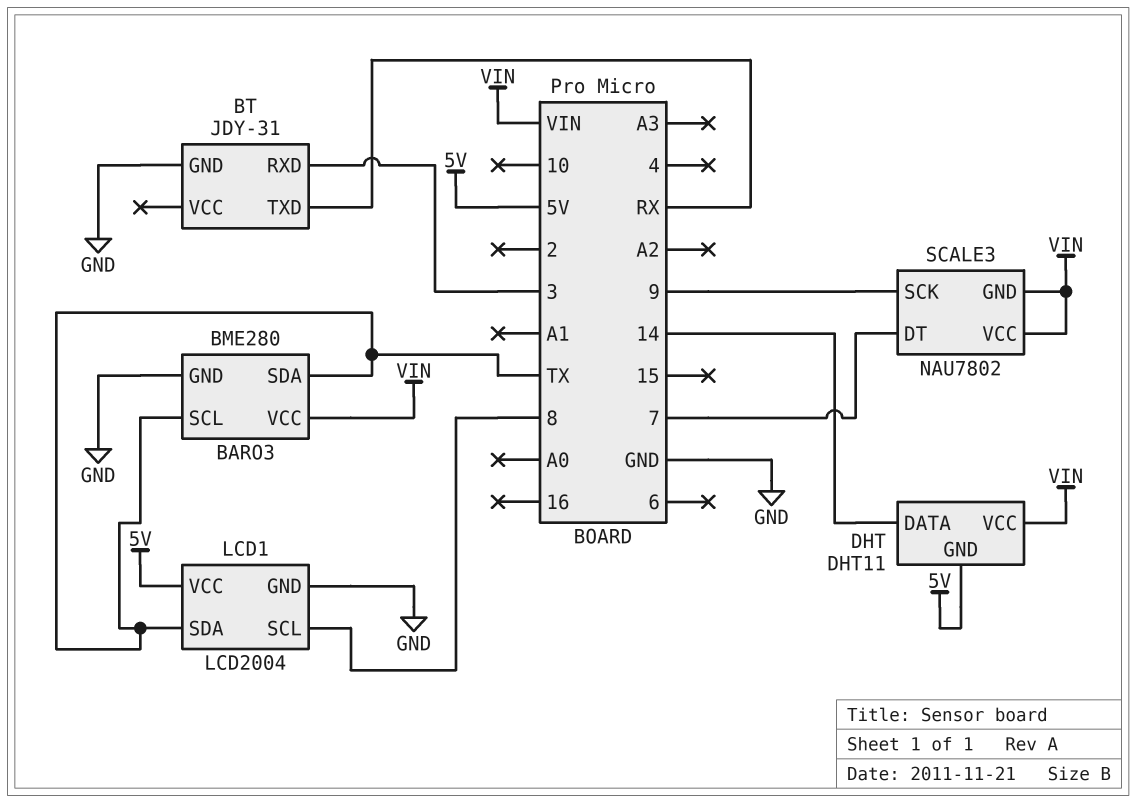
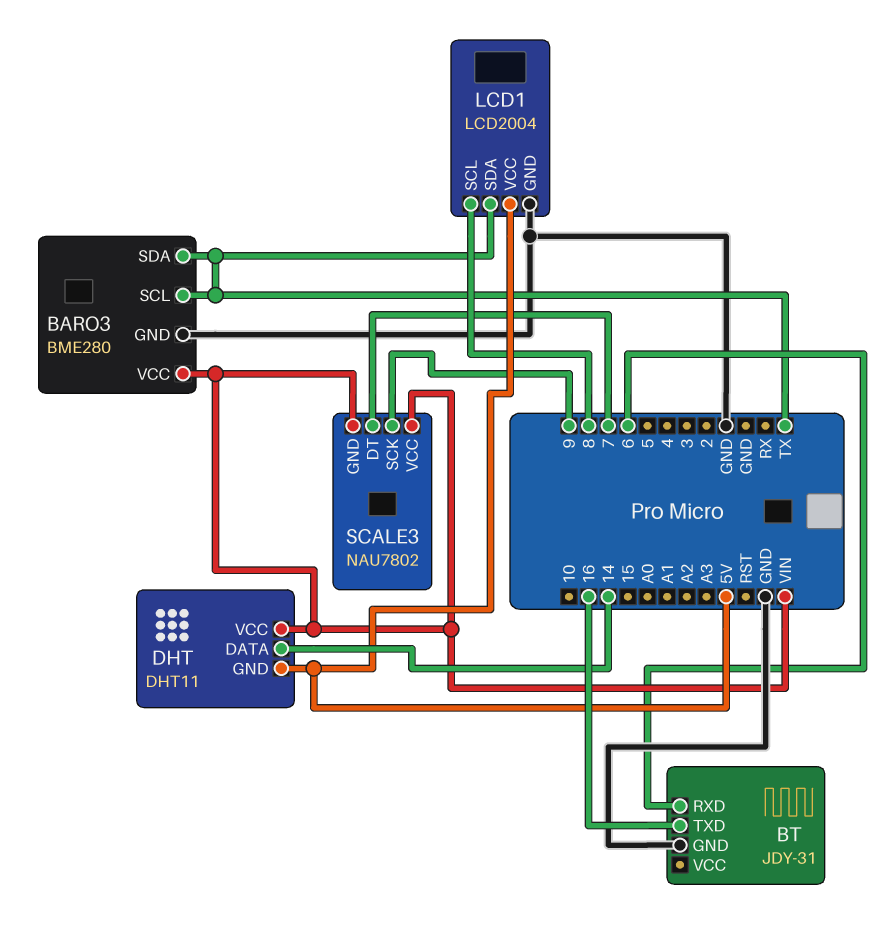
BT pin RXD: 3 -> 6
BT pin TXD: RX -> 16

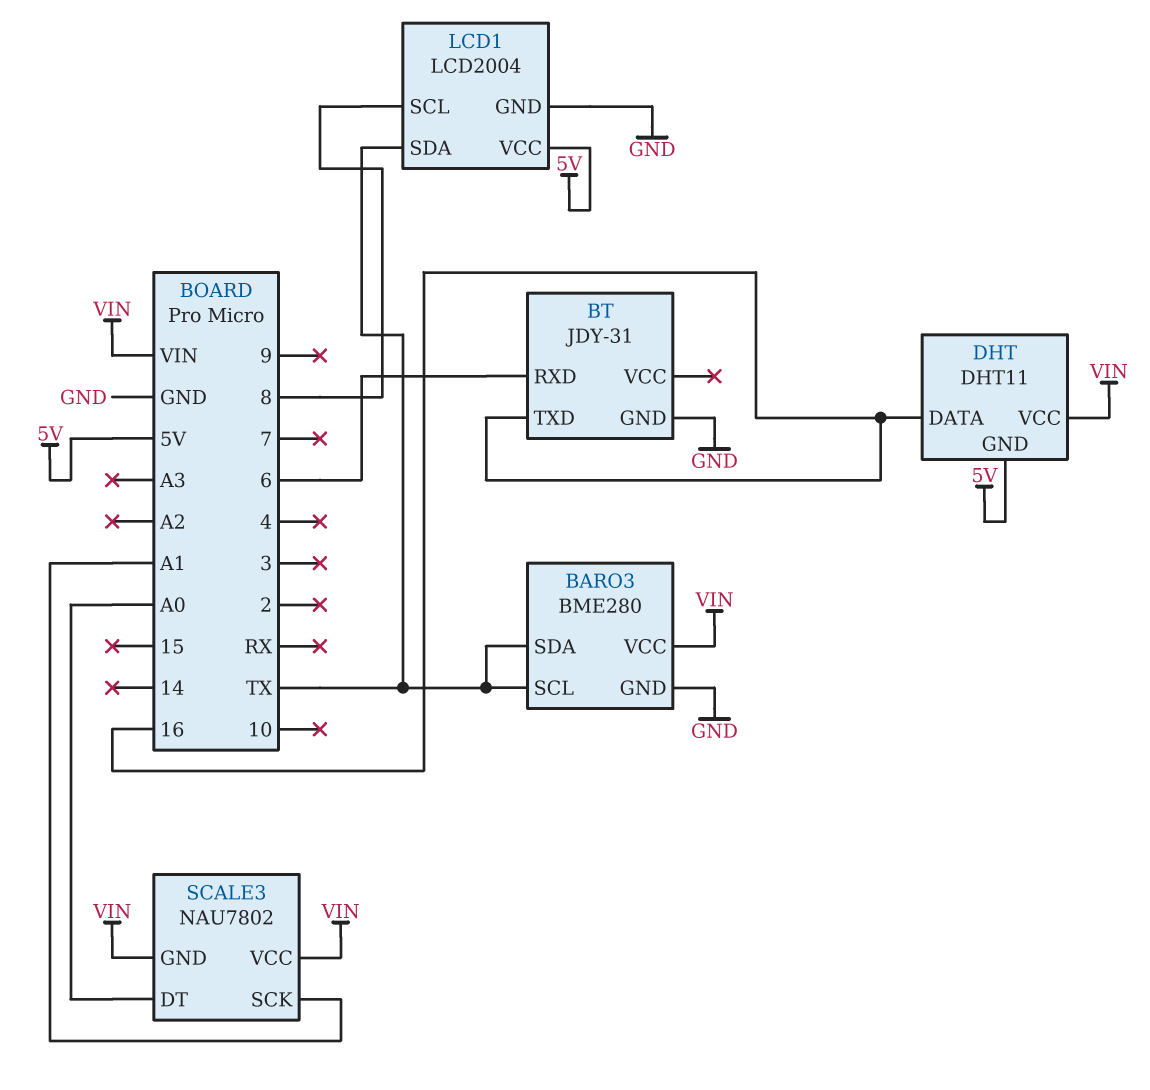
DHT pin DATA: 14 -> 16
SCALE3 pin DT: 7 -> A0
SCALE3 pin SCK: 9 -> A1

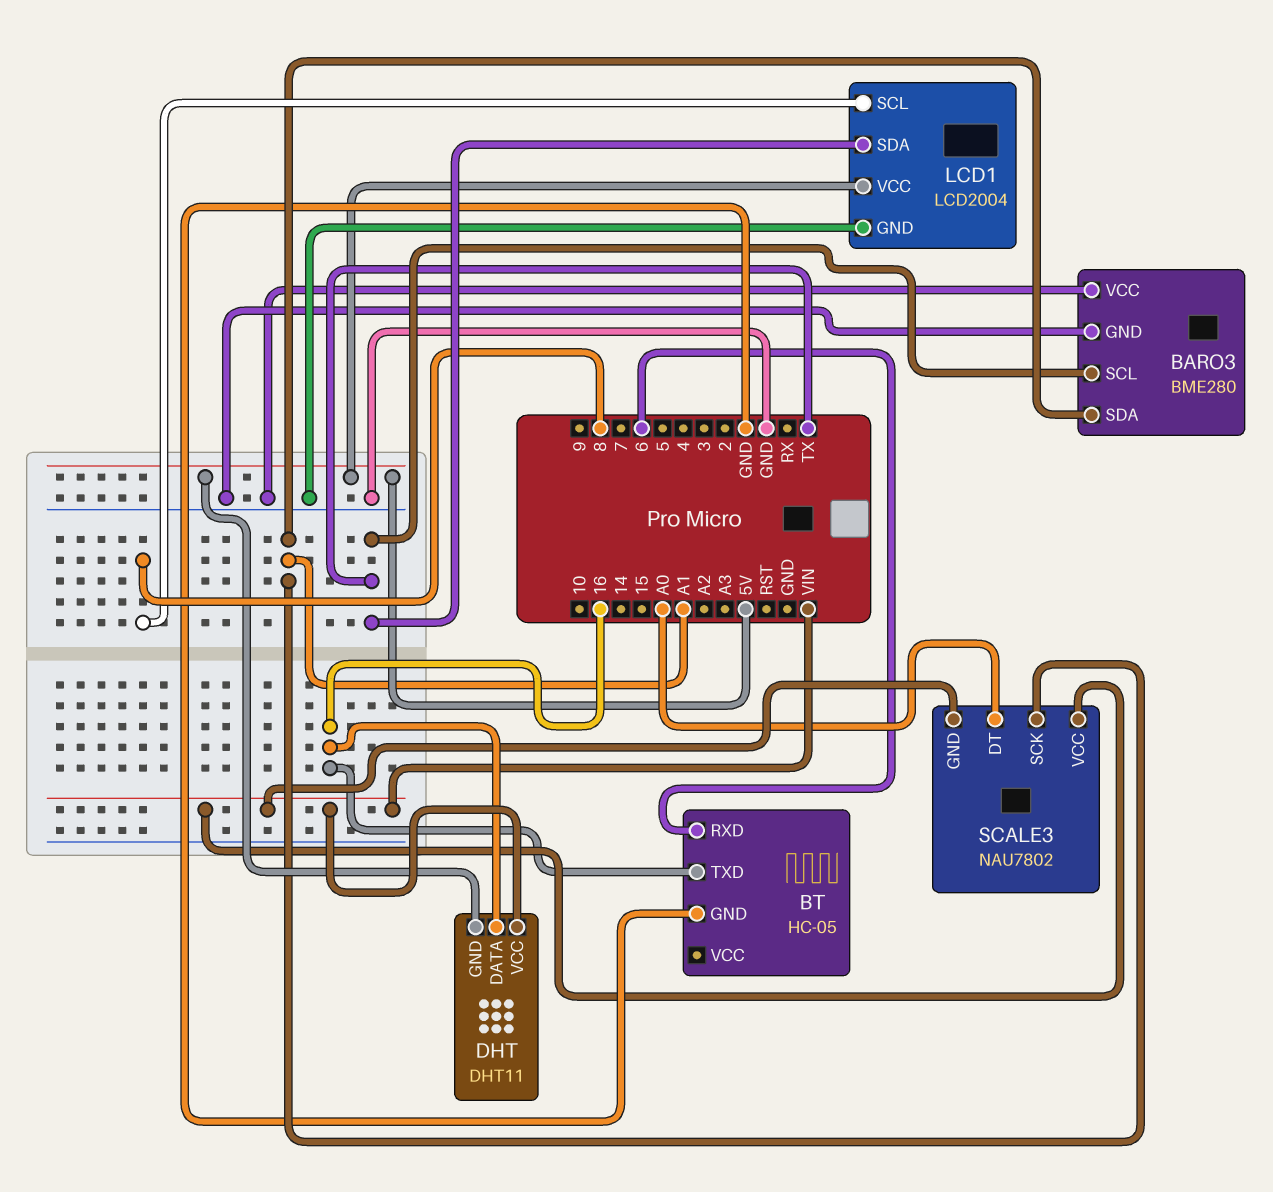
BARO3 pin SDA: TX -> A1
BARO3 pin VCC: VIN -> GND
BT: JDY-31 -> HC-05

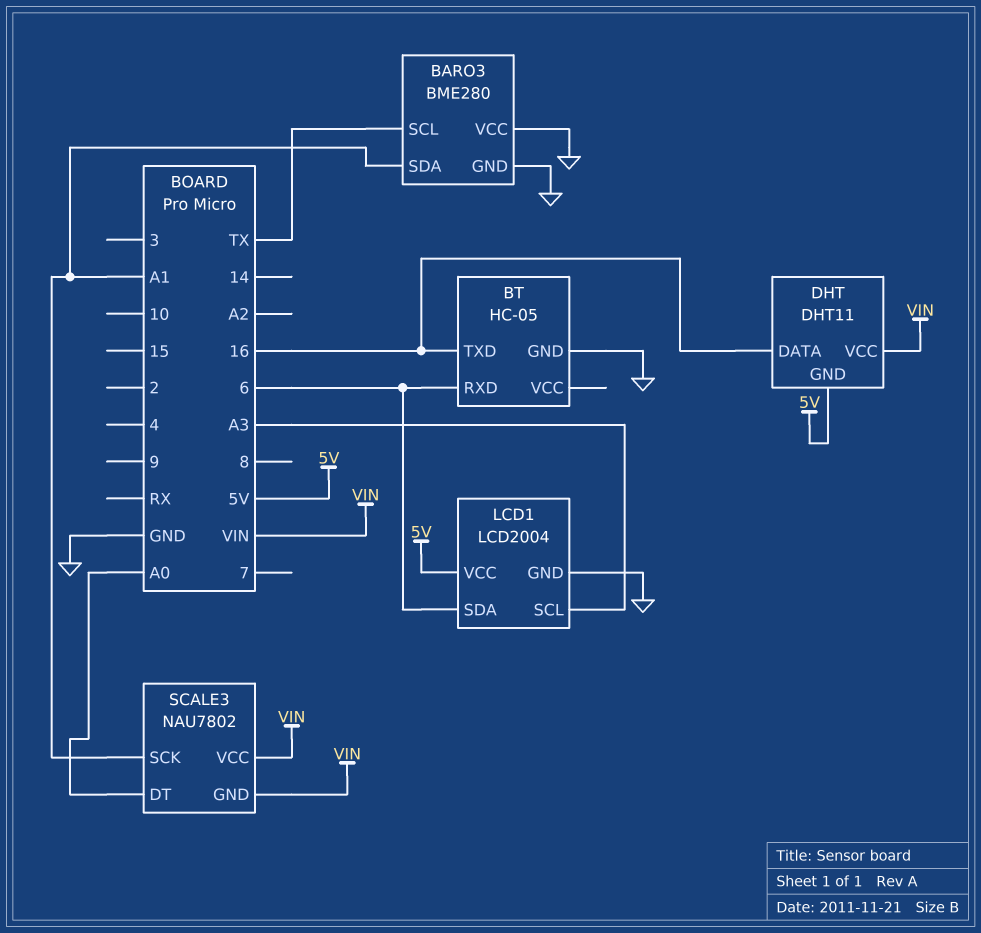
LCD1 pin SCL: 8 -> A3
LCD1 pin SDA: TX -> 6

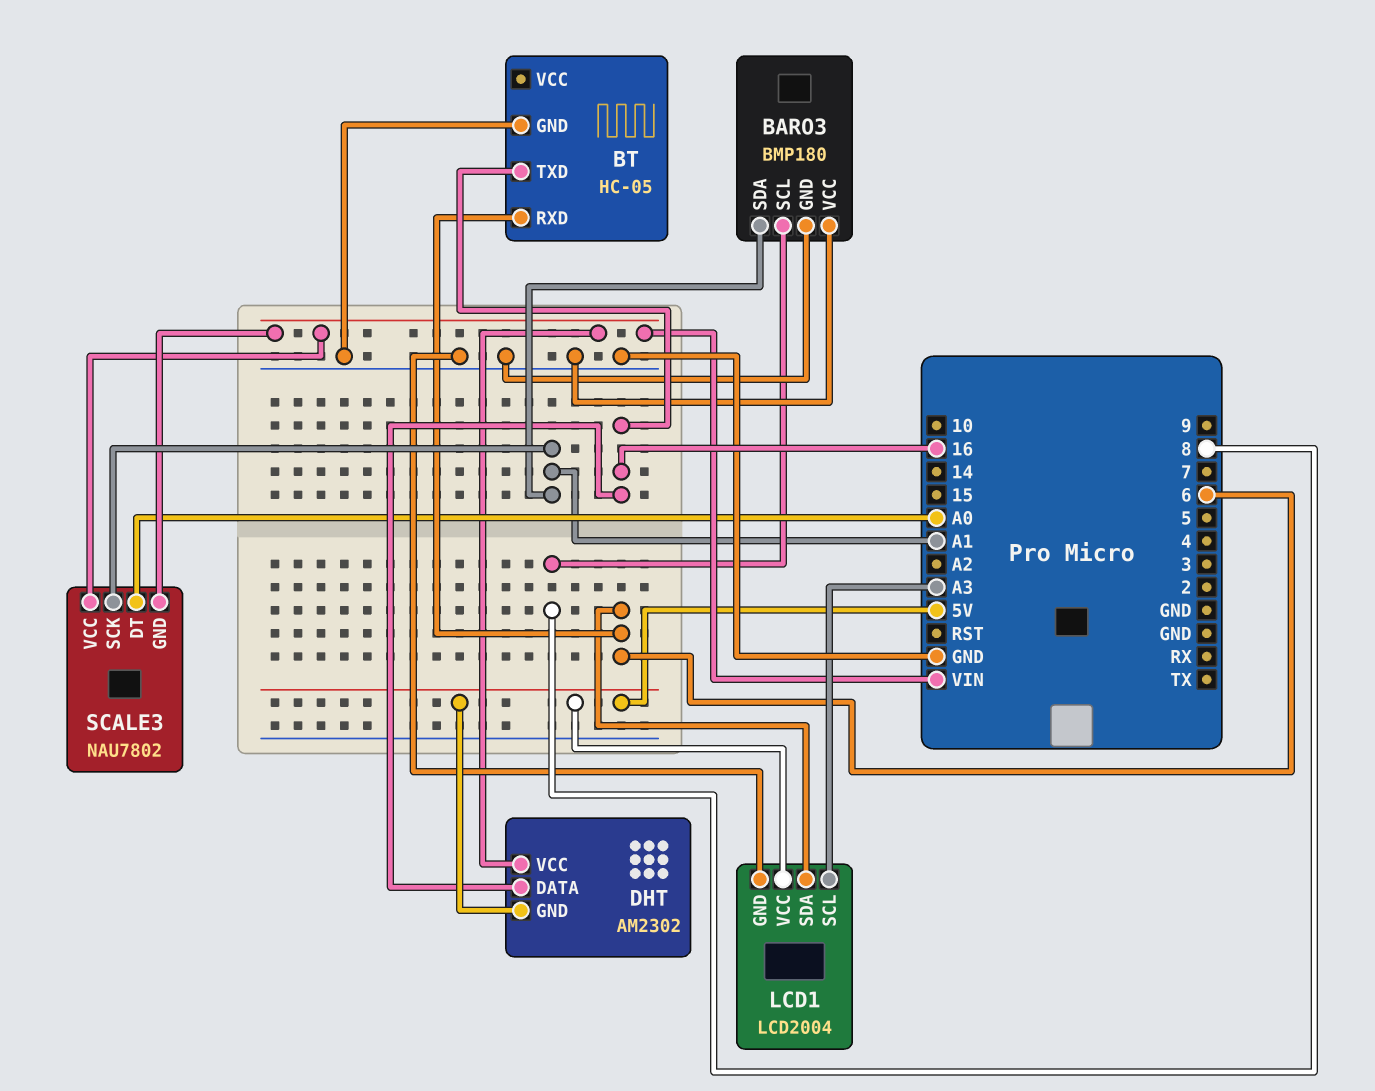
BARO3: BME280 -> BMP180
BARO3 pin SCL: TX -> 8
DHT: DHT11 -> AM2302

